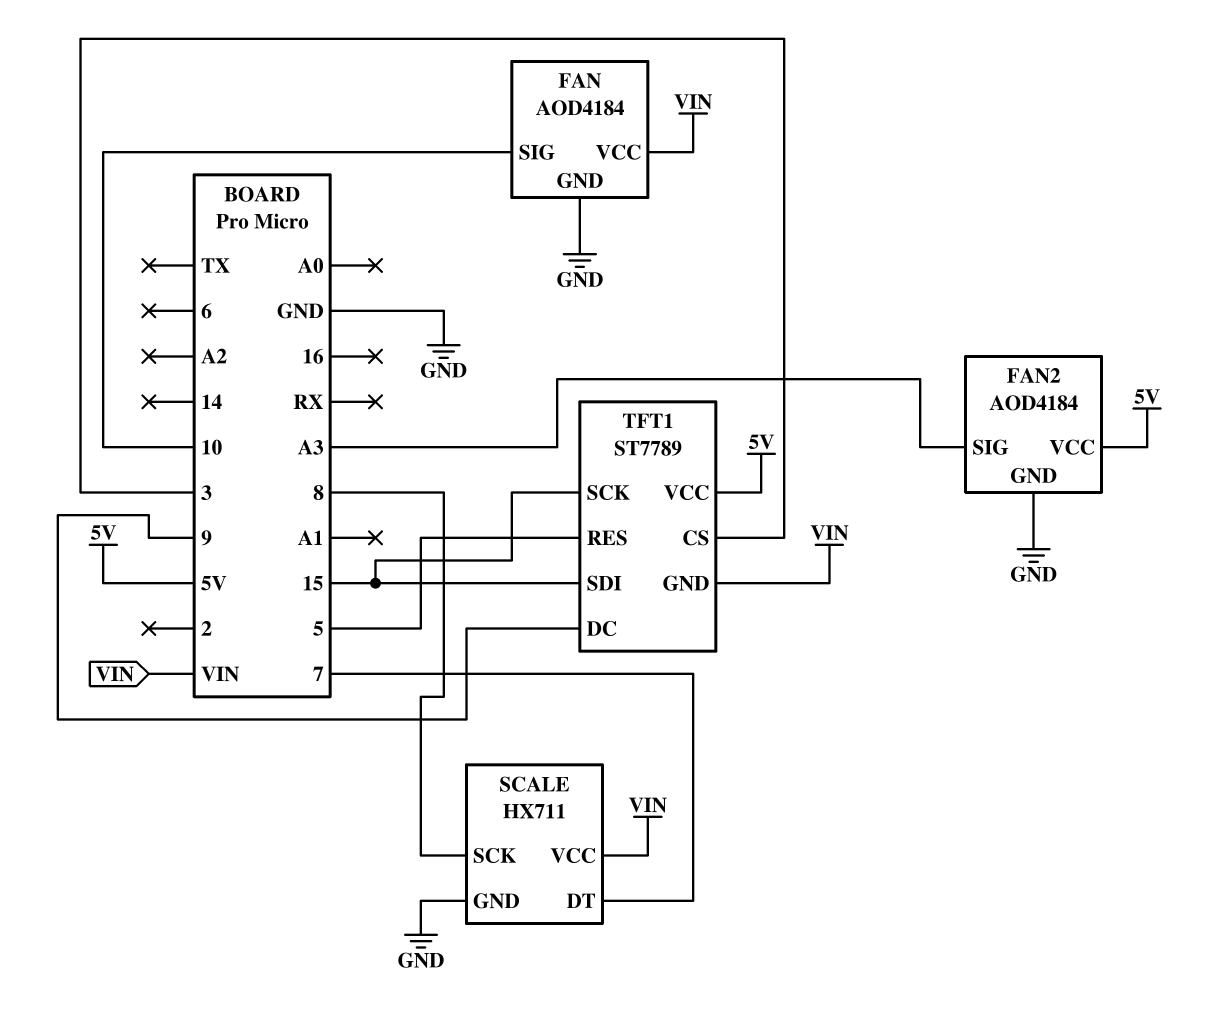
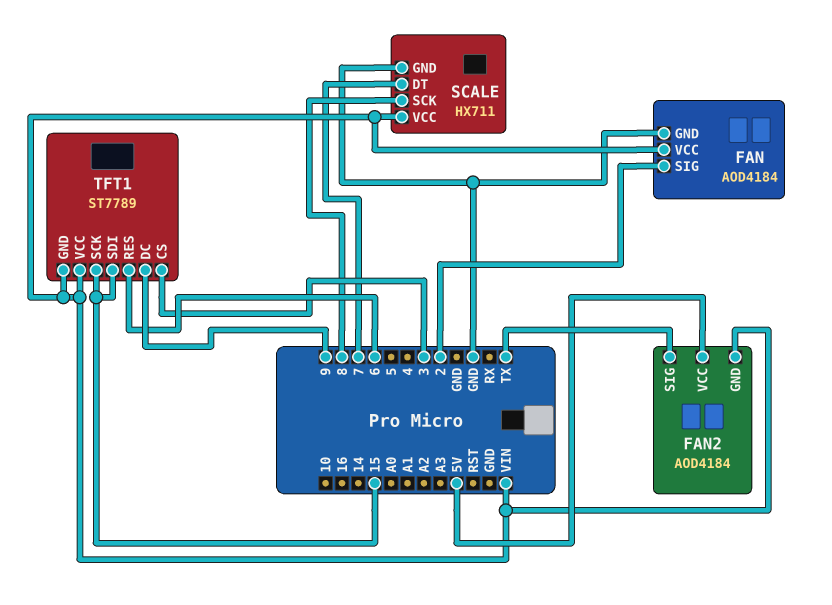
FAN pin SIG: 10 -> 2
FAN2 pin GND: GND -> VIN
FAN2 pin SIG: A3 -> TX
TFT1 pin RES: 5 -> 6
TFT1 pin VCC: 5V -> VIN

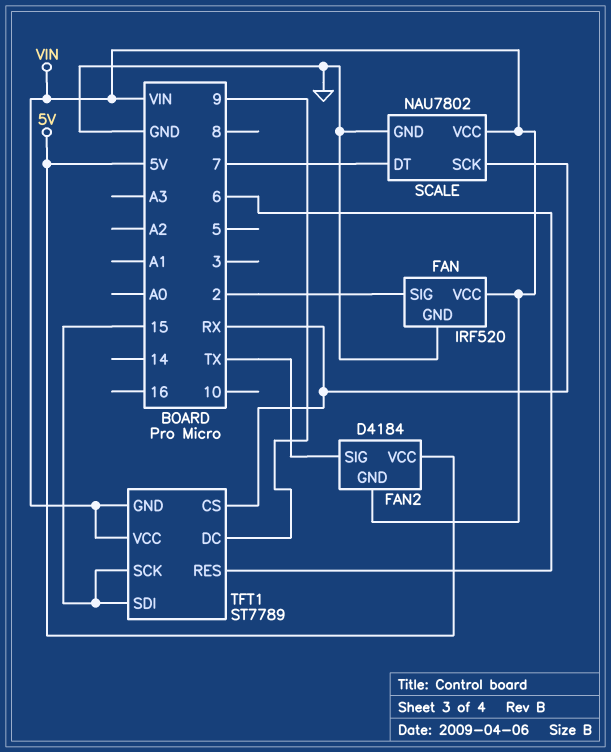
FAN: AOD4184 -> IRF520
FAN2: AOD4184 -> D4184
SCALE: HX711 -> NAU7802
SCALE pin SCK: 8 -> RX
TFT1 pin CS: 3 -> RX

